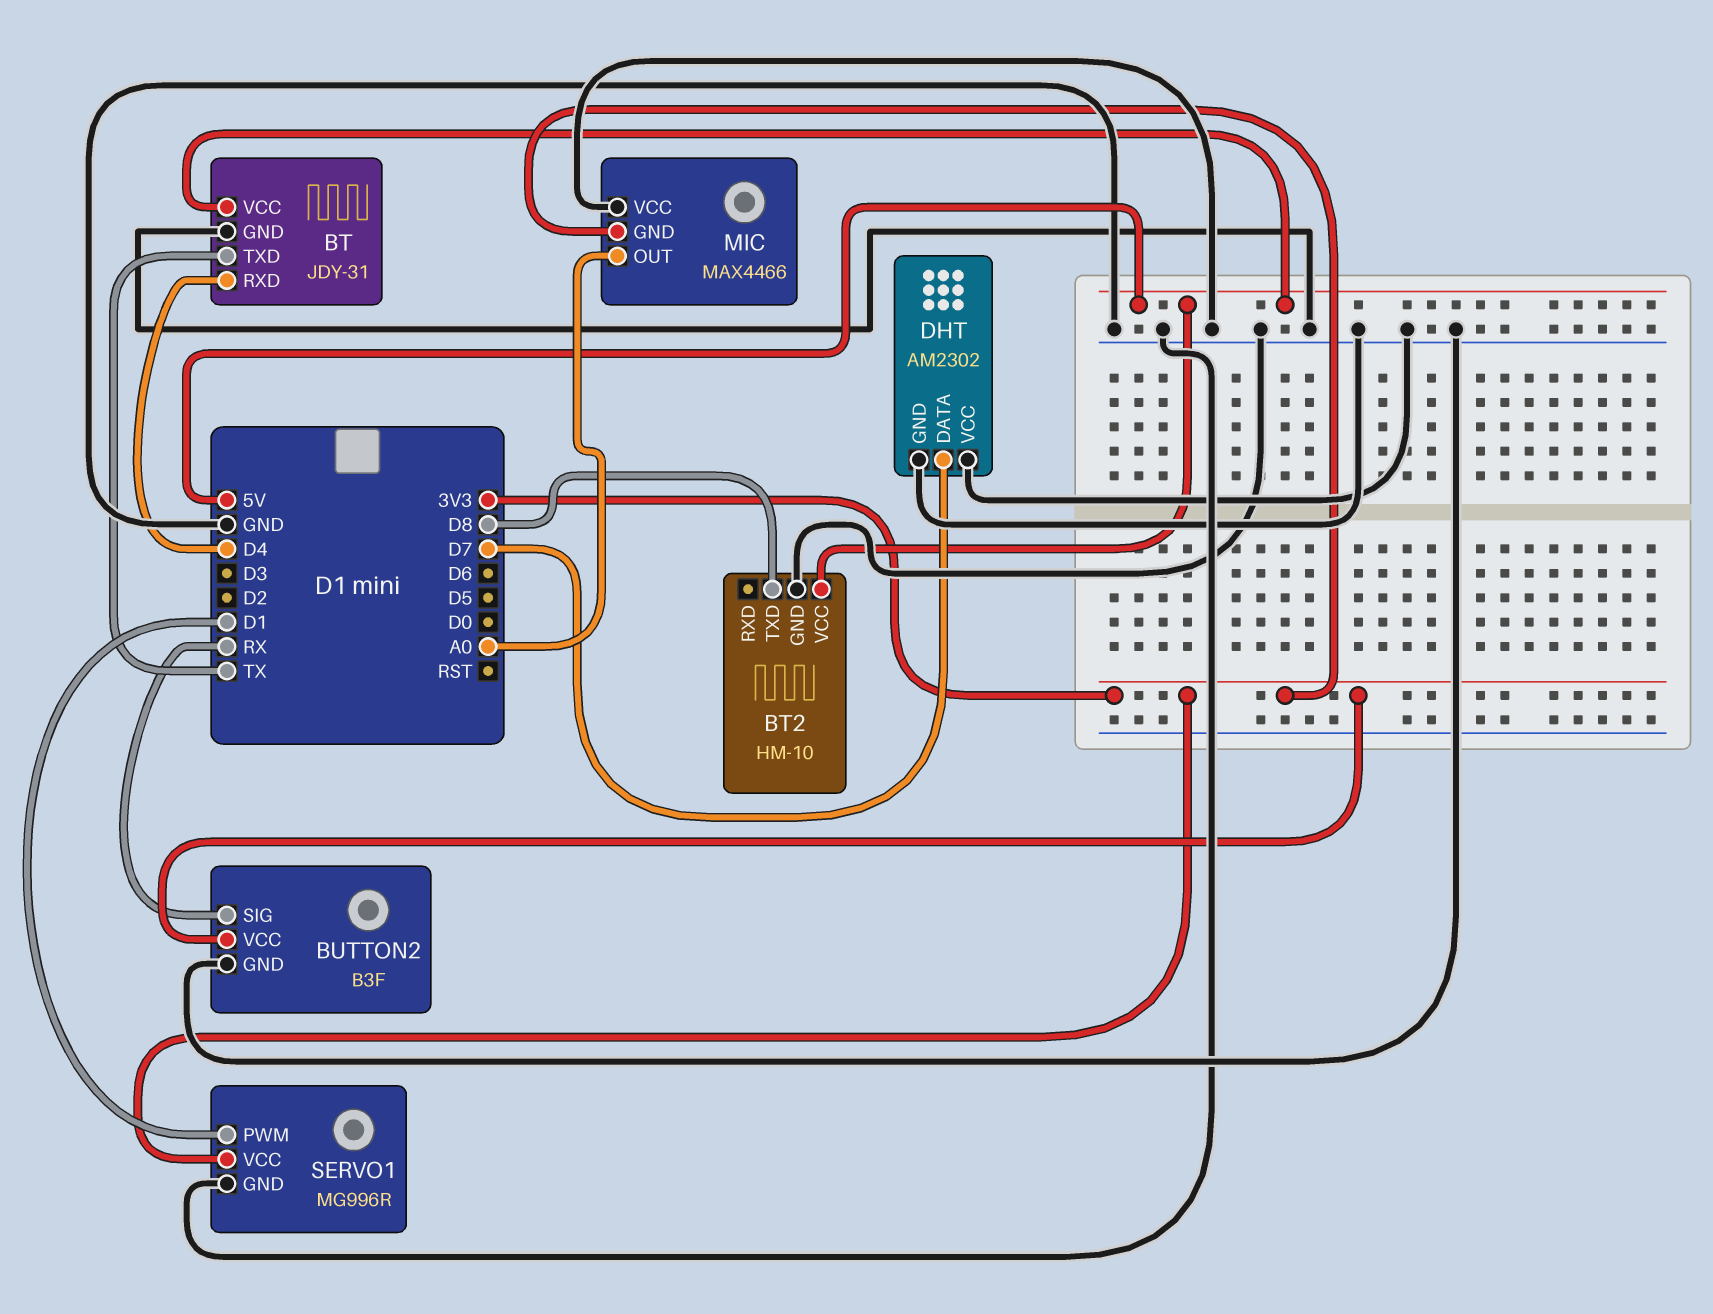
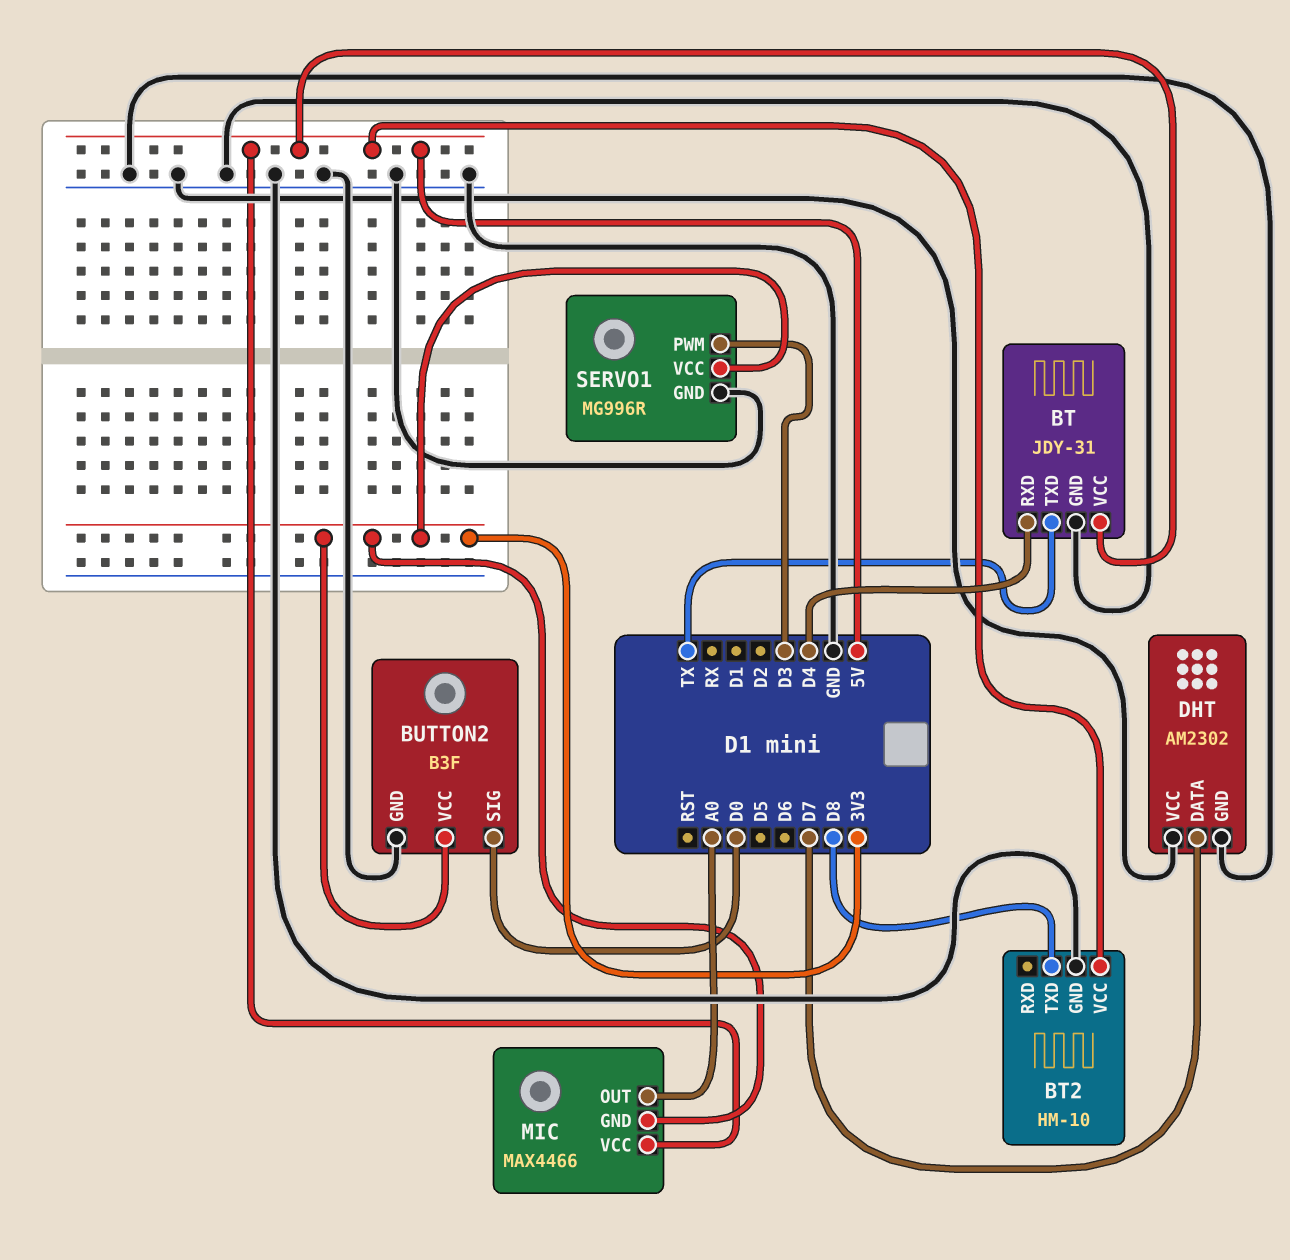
BUTTON2 pin SIG: RX -> D0
MIC pin VCC: GND -> 5V
SERVO1 pin PWM: D1 -> D3

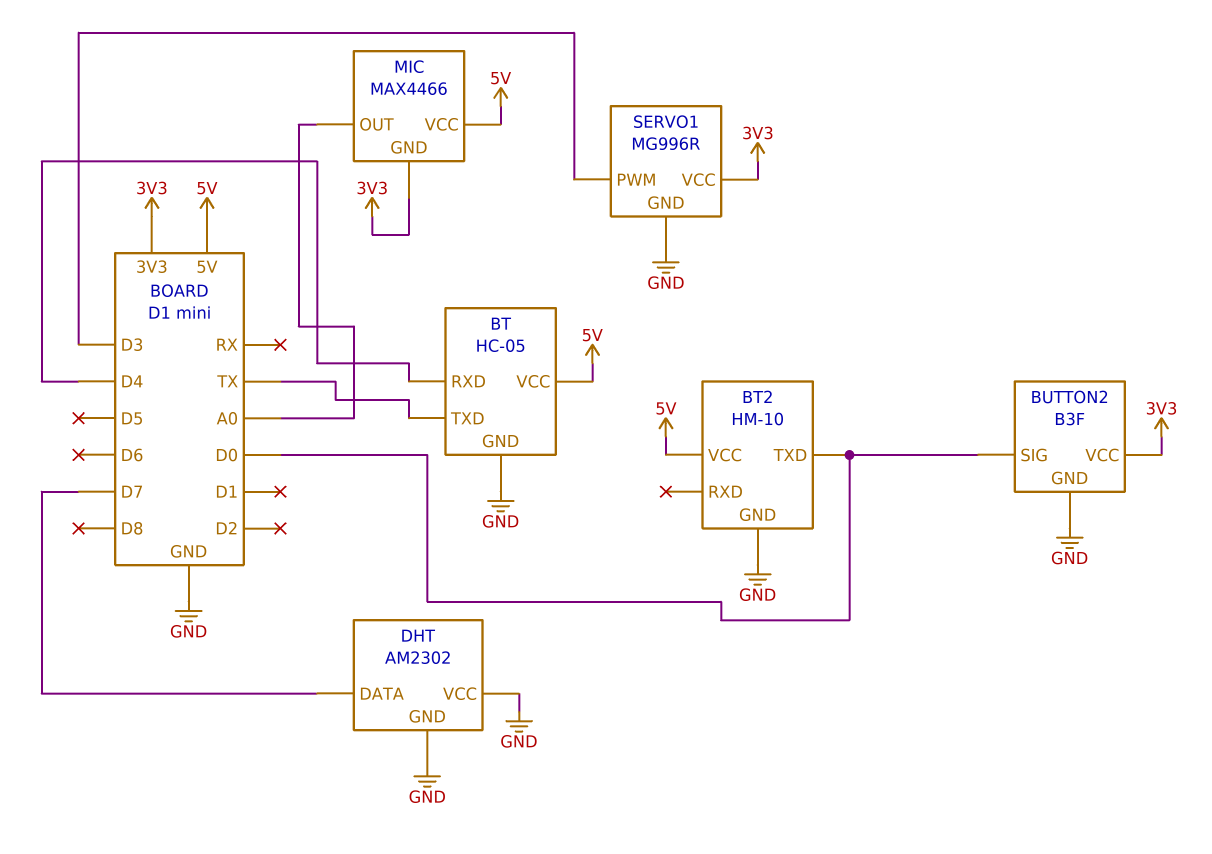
BT: JDY-31 -> HC-05
BT2 pin TXD: D8 -> D0

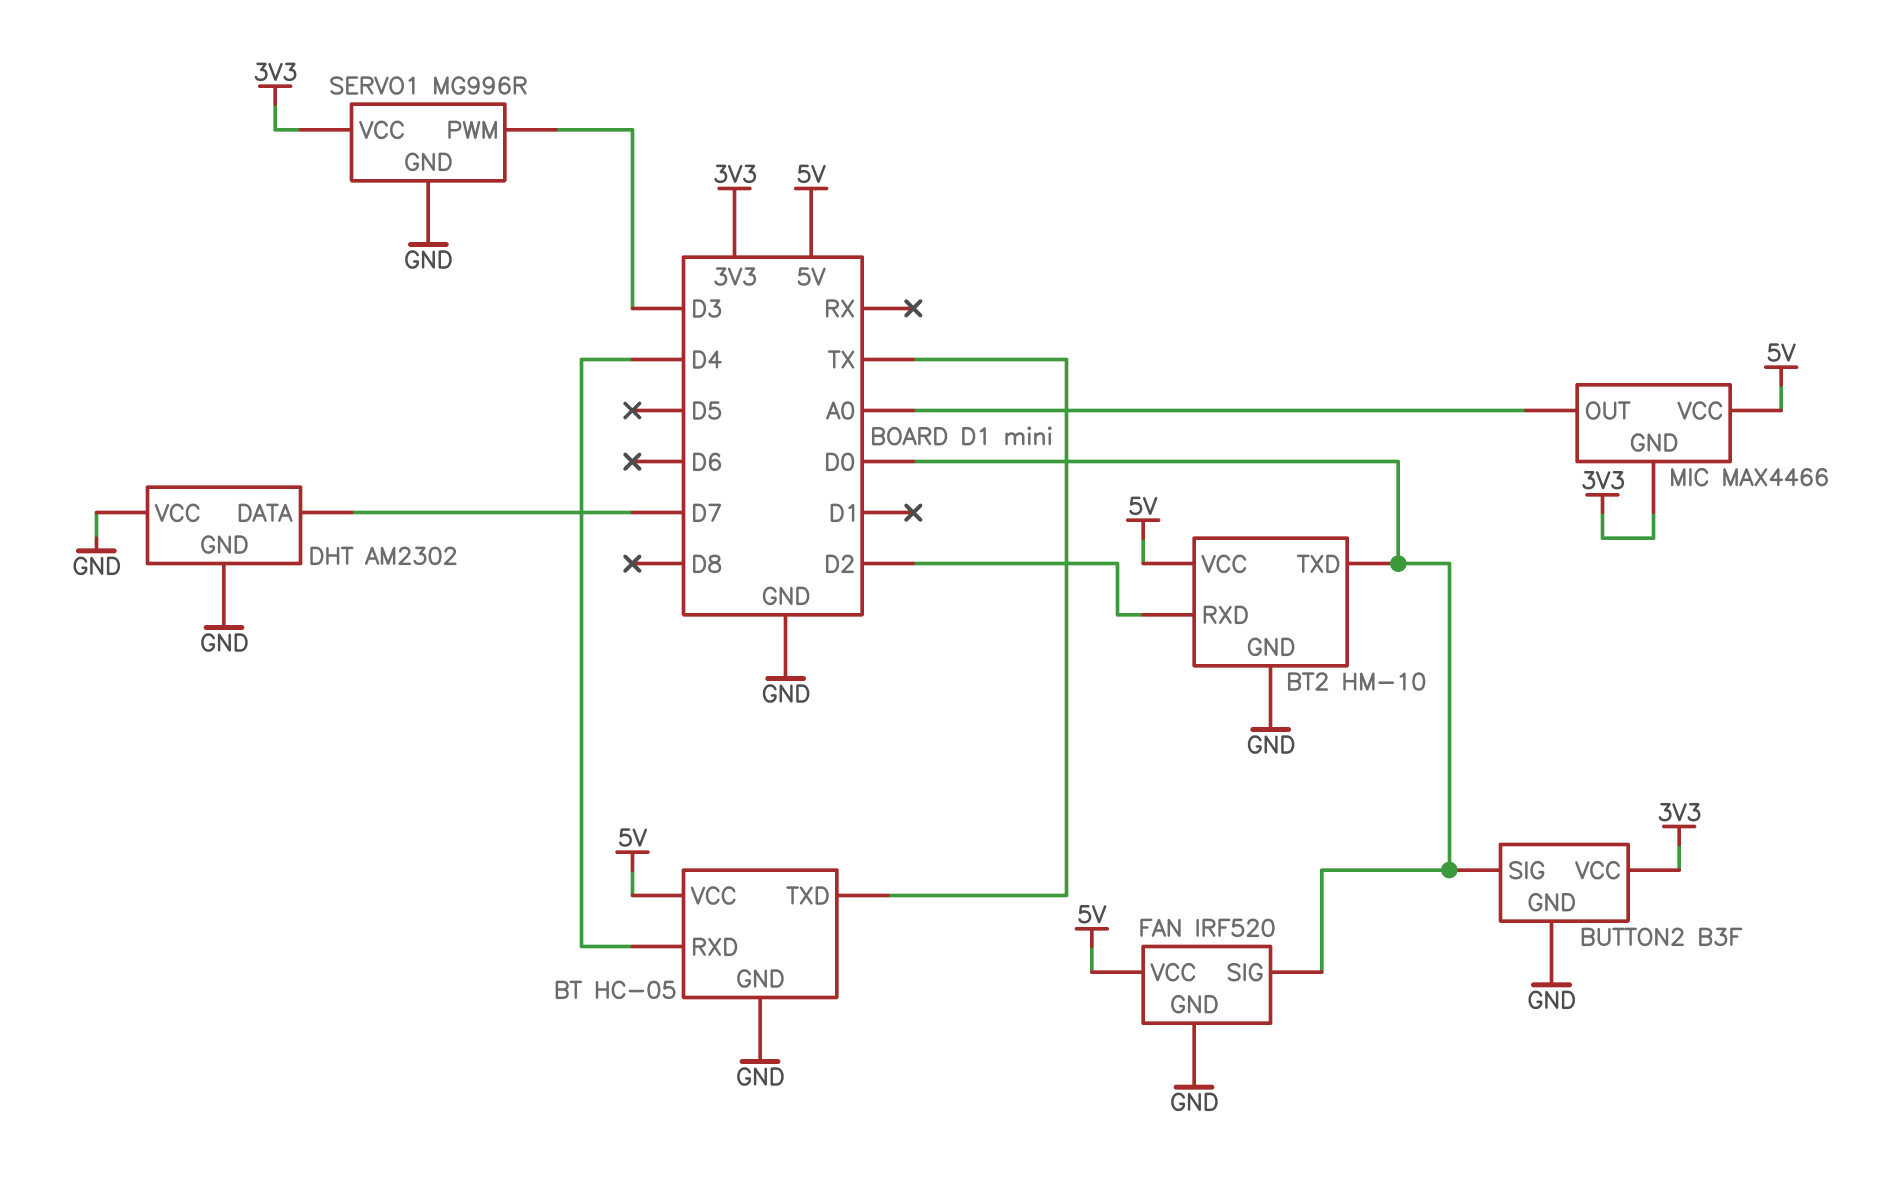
BT2 pin RXD: none -> D2
FAN: none -> IRF520
FAN pin GND: none -> GND
FAN pin SIG: none -> D0
FAN pin VCC: none -> 5V

